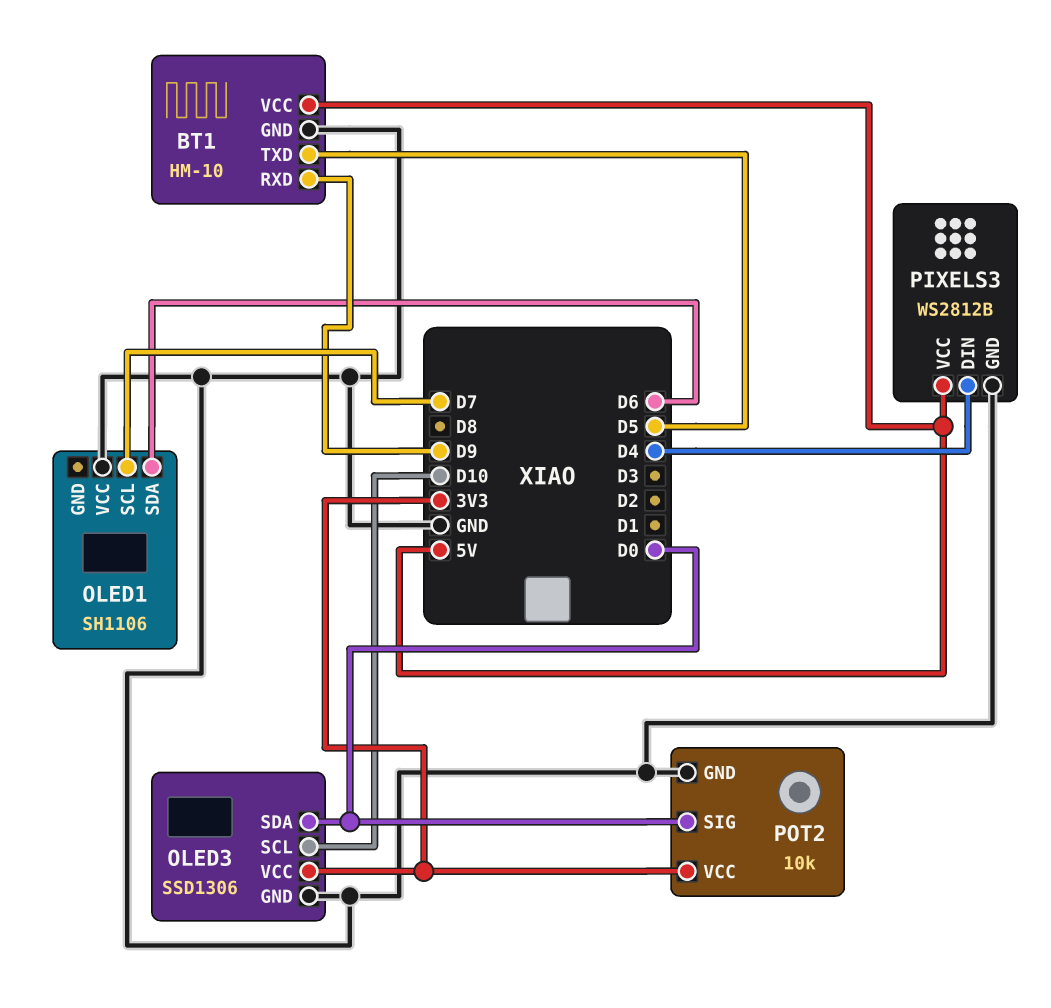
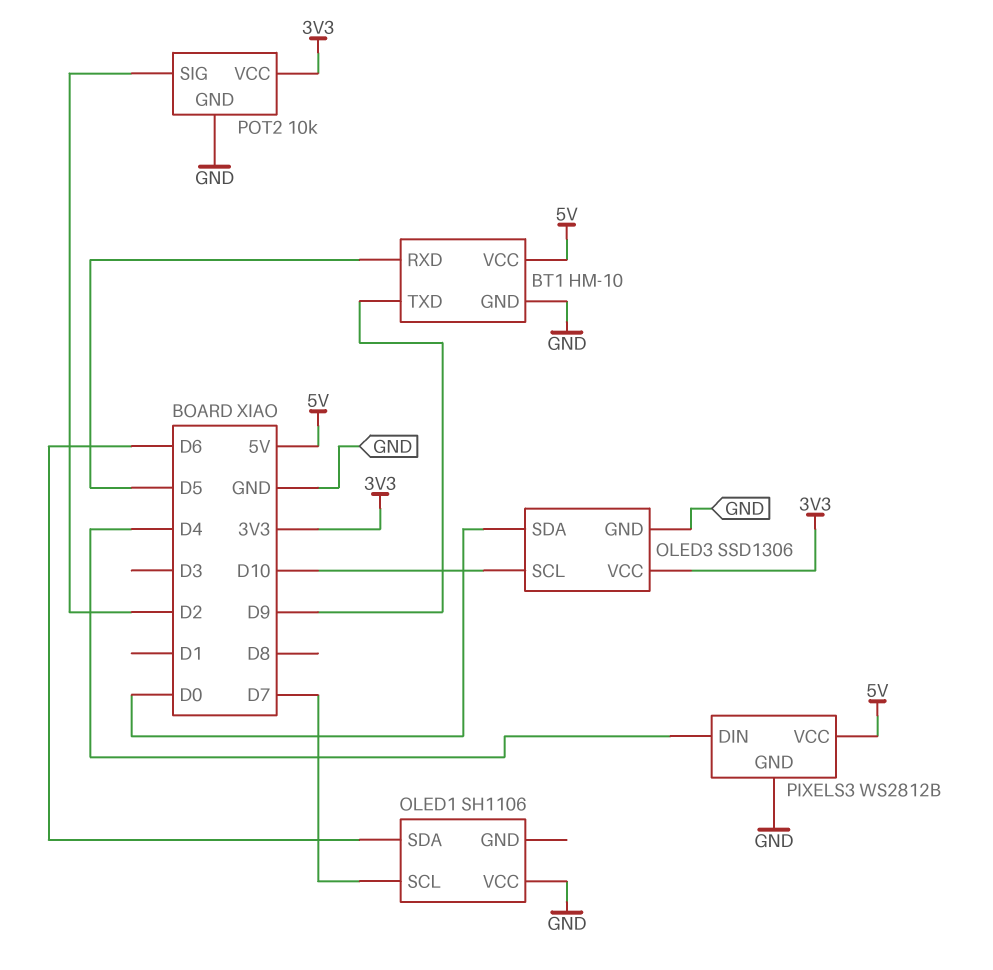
BT1 pin RXD: D9 -> D5
BT1 pin TXD: D5 -> D9
POT2 pin SIG: D0 -> D2

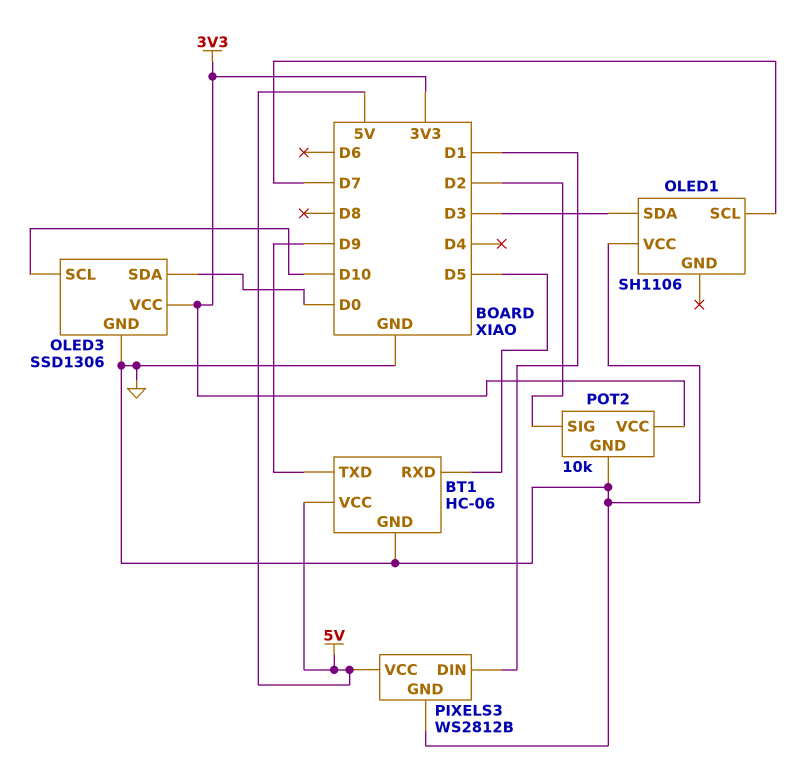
BT1: HM-10 -> HC-06
OLED1 pin SDA: D6 -> D3
PIXELS3 pin DIN: D4 -> D1

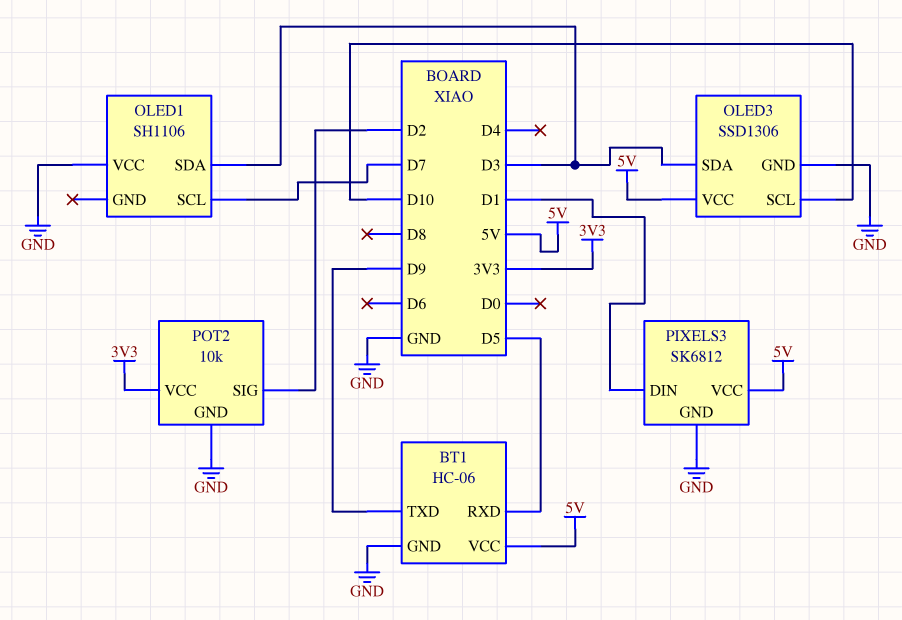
OLED3 pin SDA: D0 -> D3
OLED3 pin VCC: 3V3 -> 5V
PIXELS3: WS2812B -> SK6812

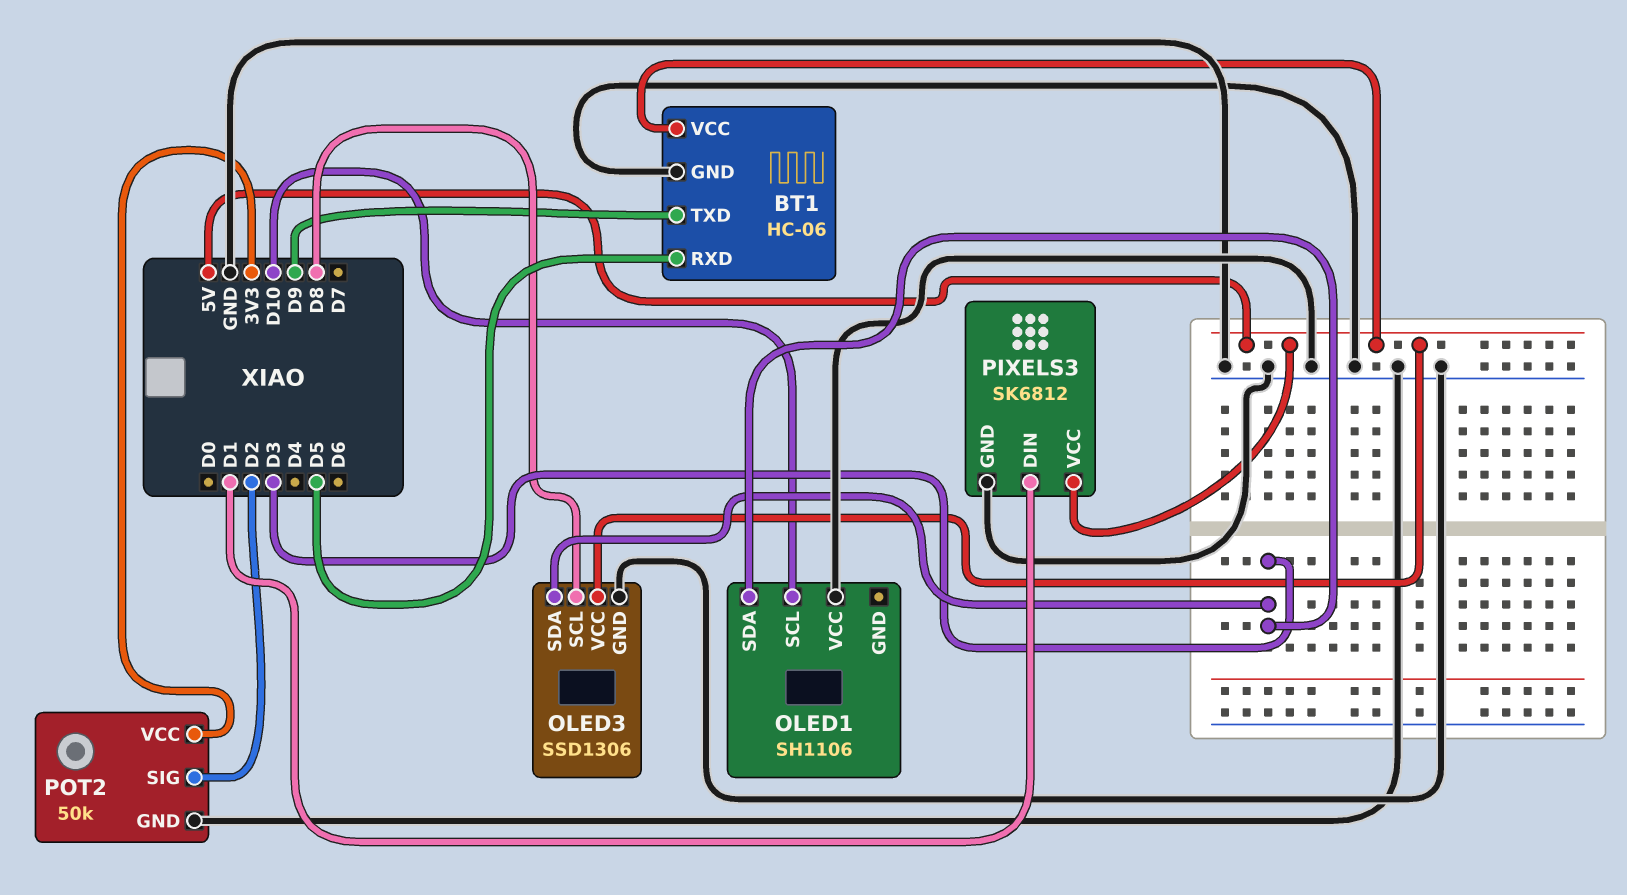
OLED1 pin SCL: D7 -> D10
OLED3 pin SCL: D10 -> D8
POT2: 10k -> 50k

